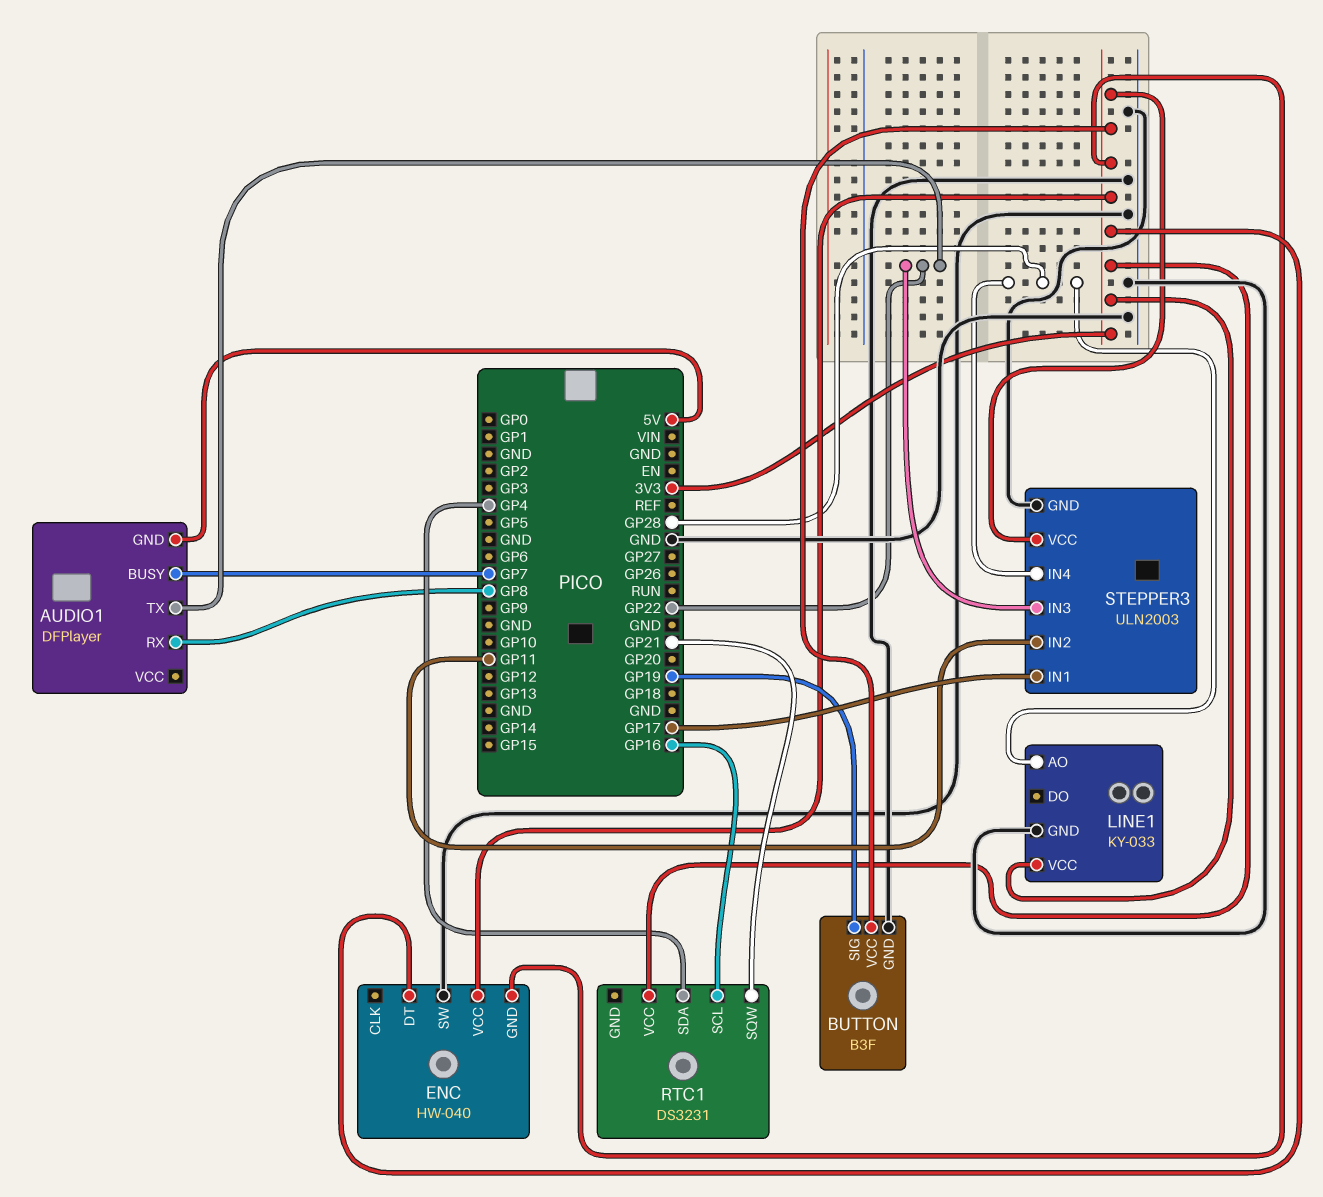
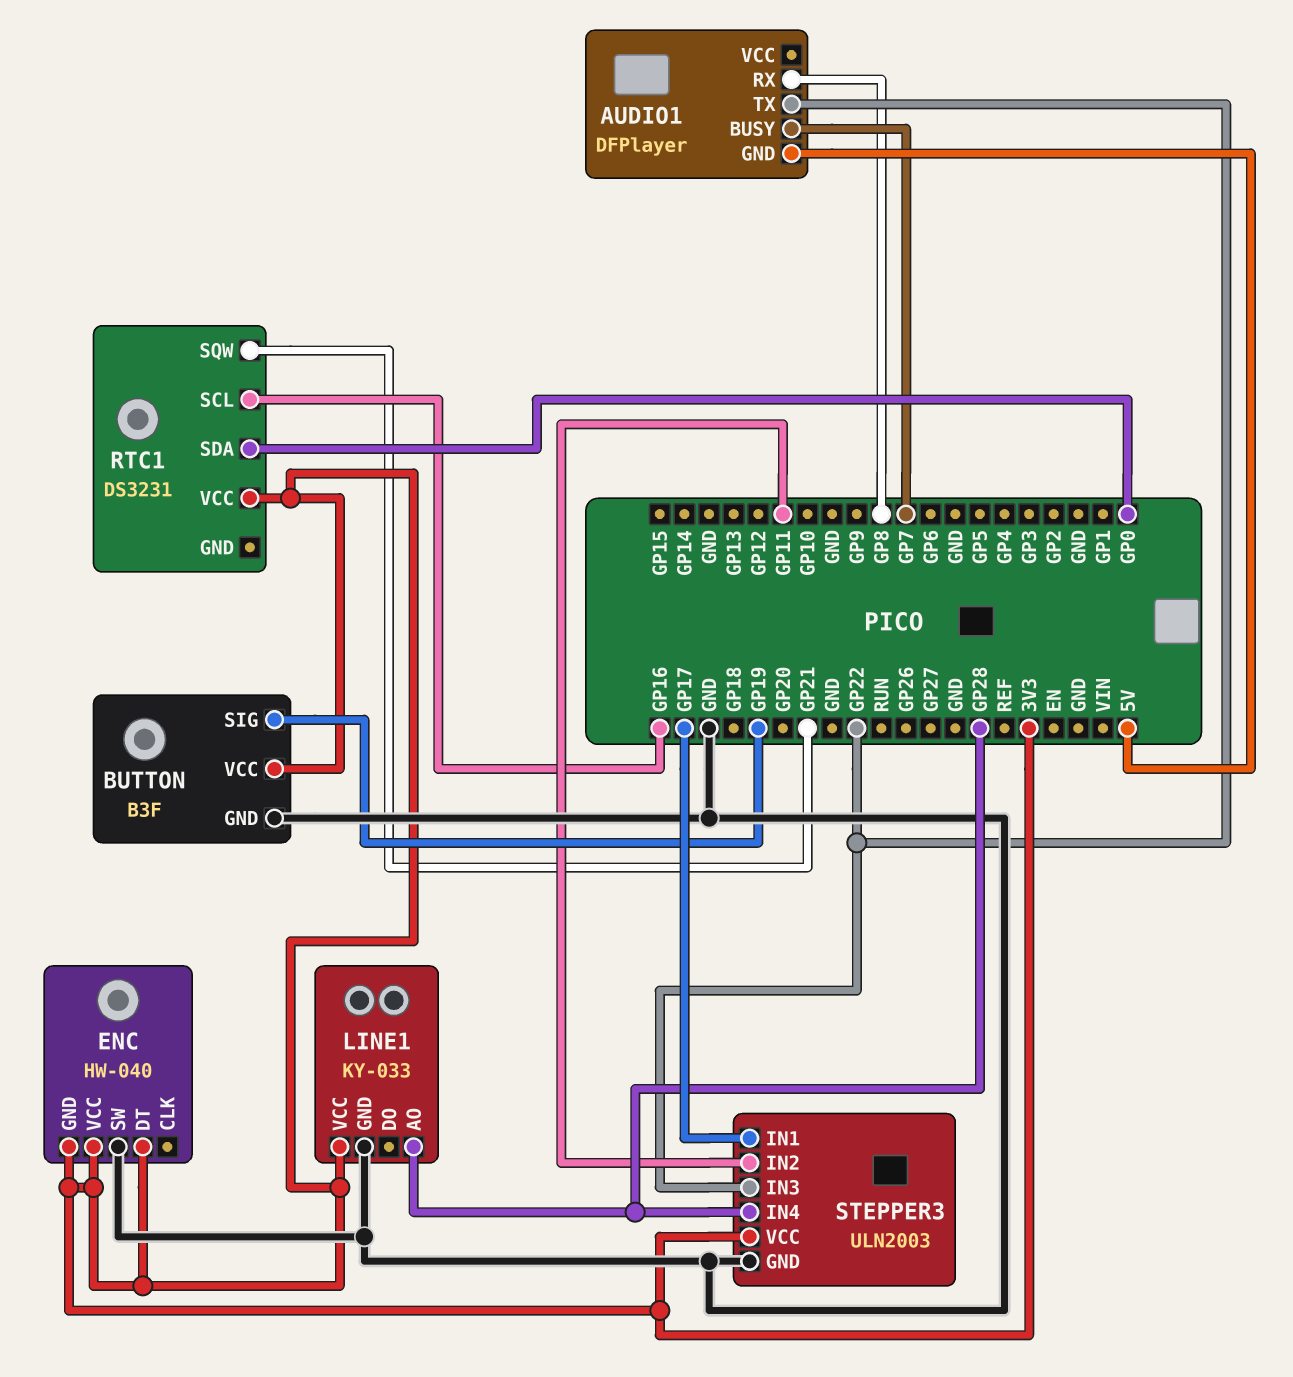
RTC1 pin SDA: GP4 -> GP0

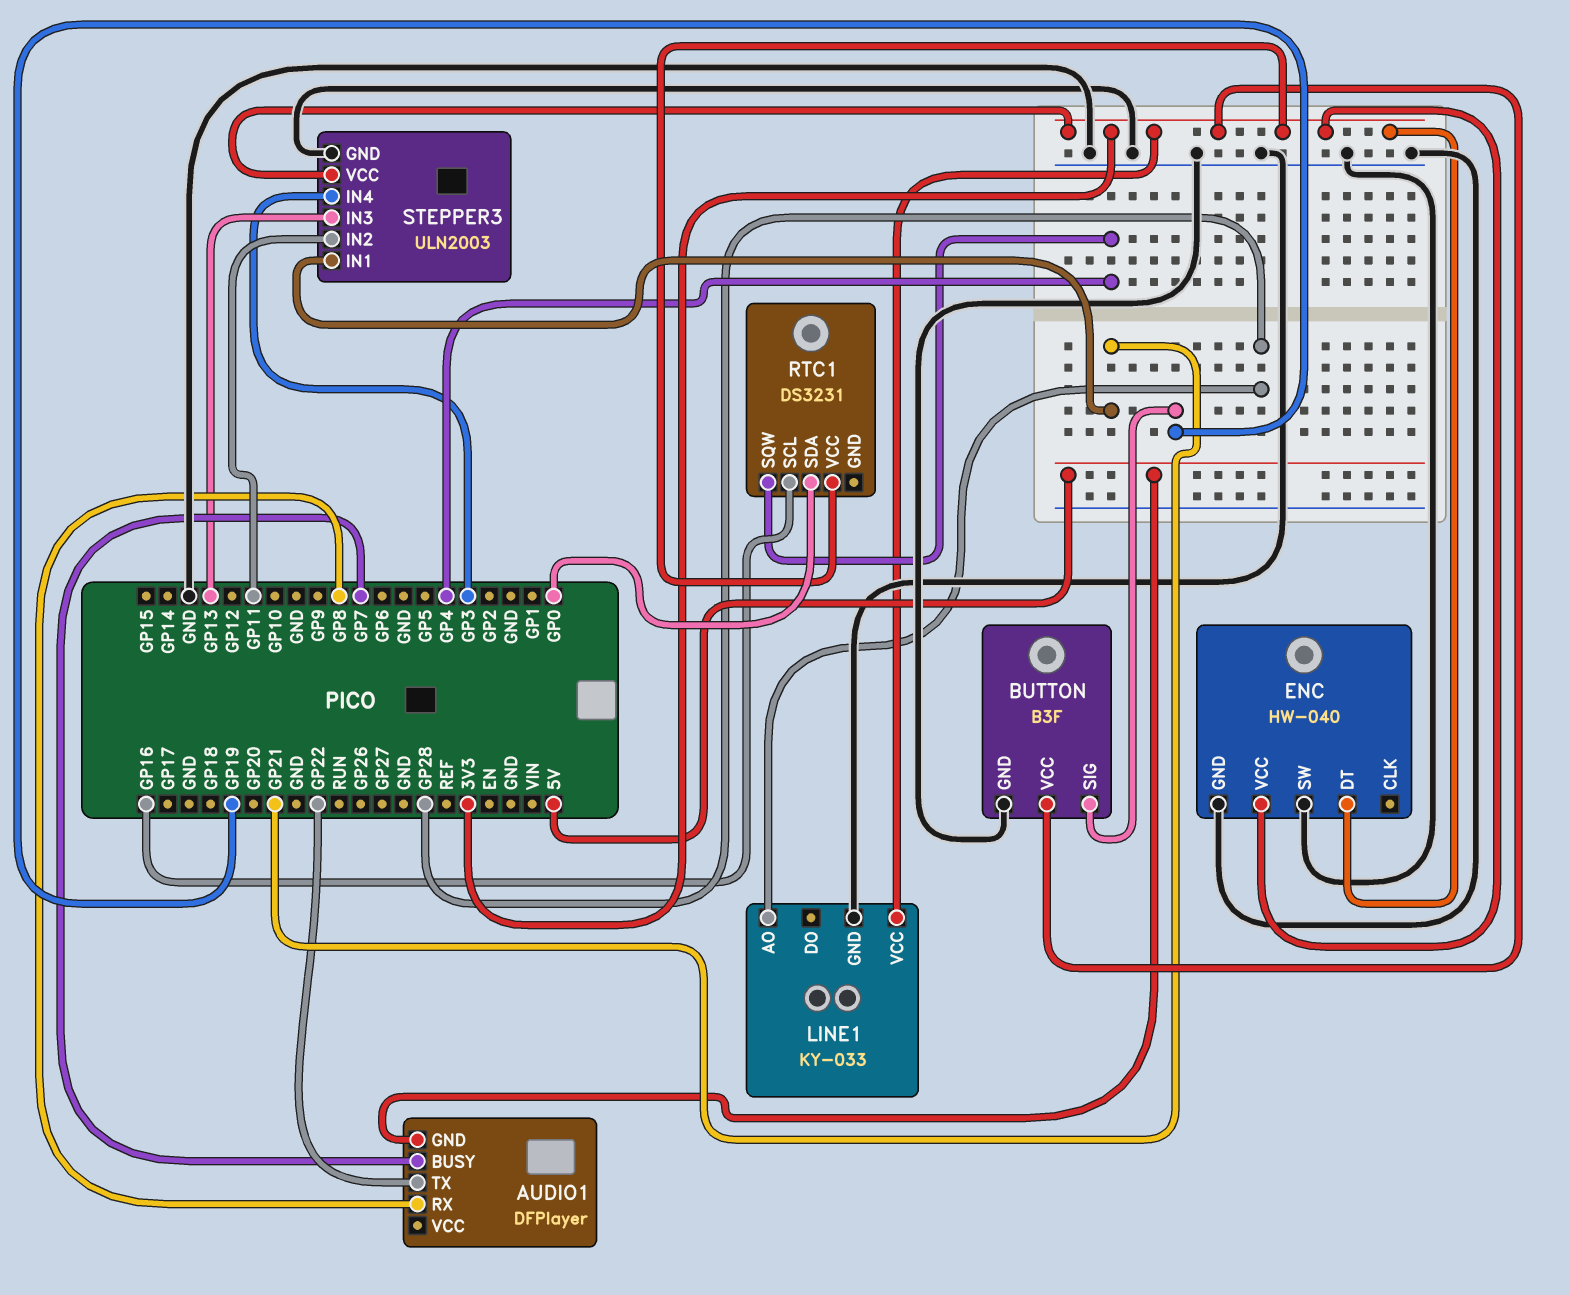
ENC pin GND: 3V3 -> GND
RTC1 pin SQW: GP21 -> GP4
STEPPER3 pin IN1: GP17 -> GP21
STEPPER3 pin IN3: GP22 -> GP13
STEPPER3 pin IN4: GP28 -> GP3

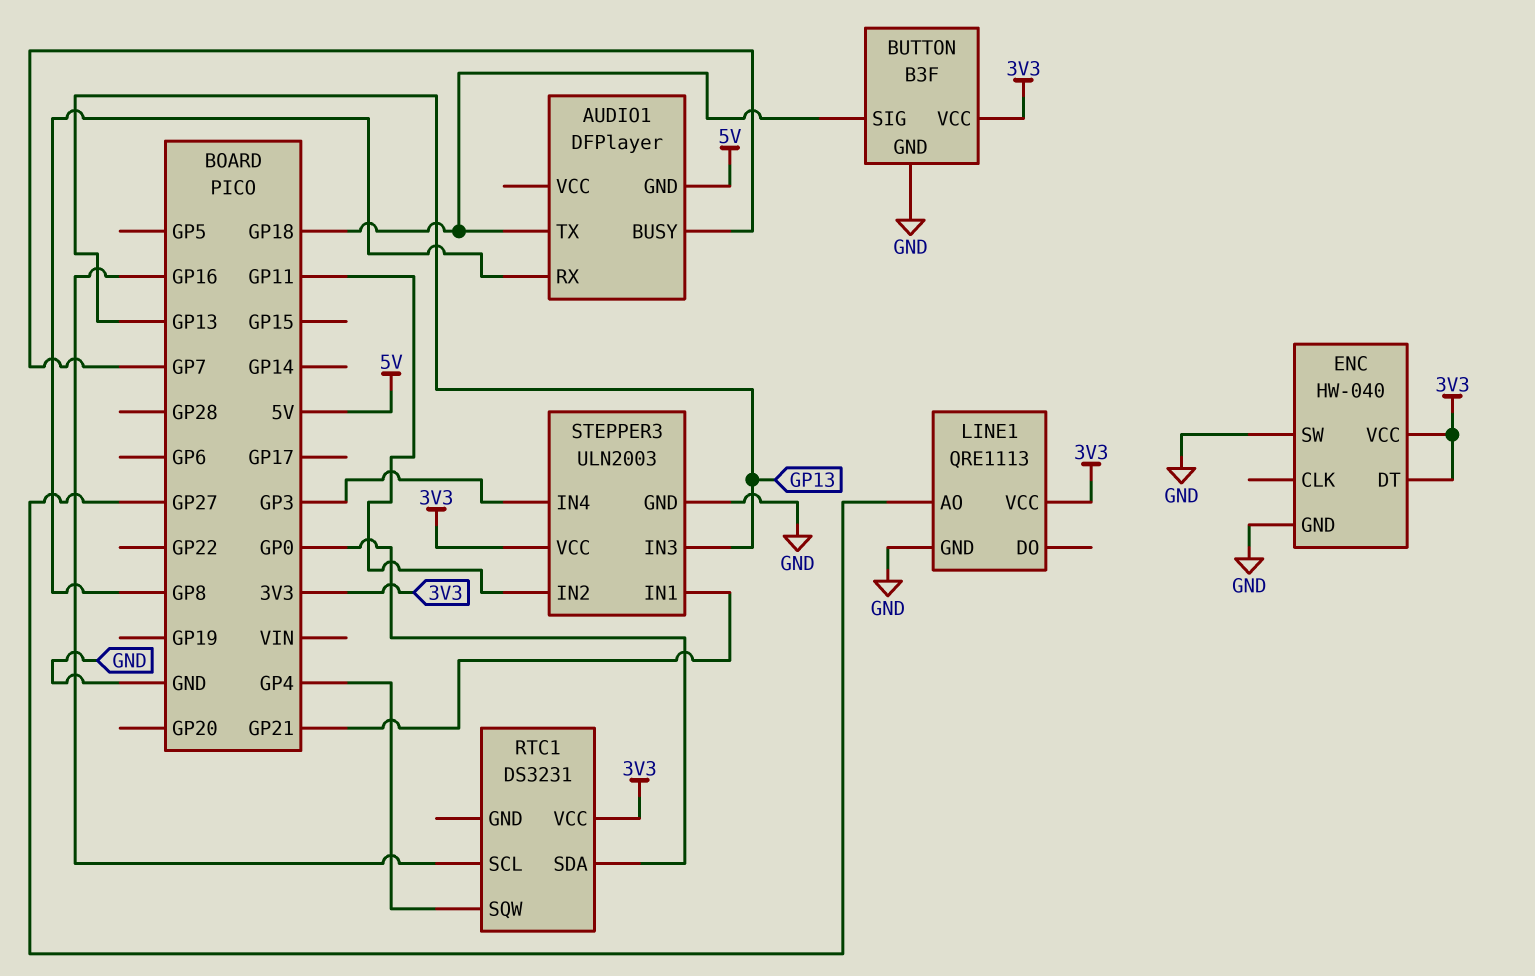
AUDIO1 pin TX: GP22 -> GP18
BUTTON pin SIG: GP19 -> GP18
LINE1: KY-033 -> QRE1113
LINE1 pin AO: GP28 -> GP27

